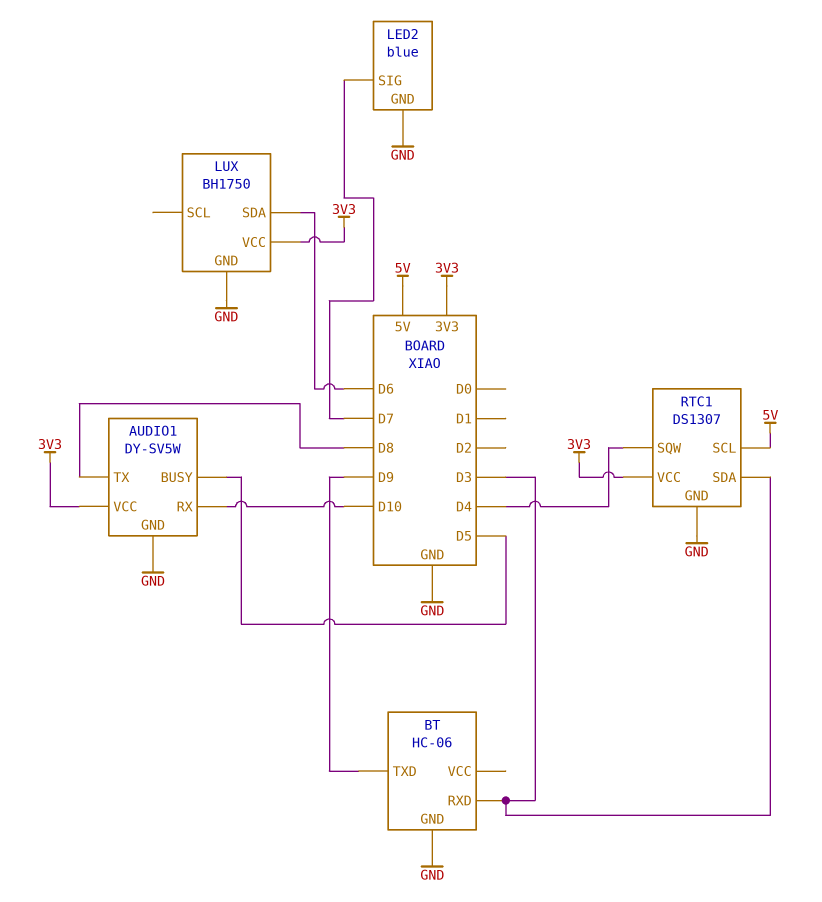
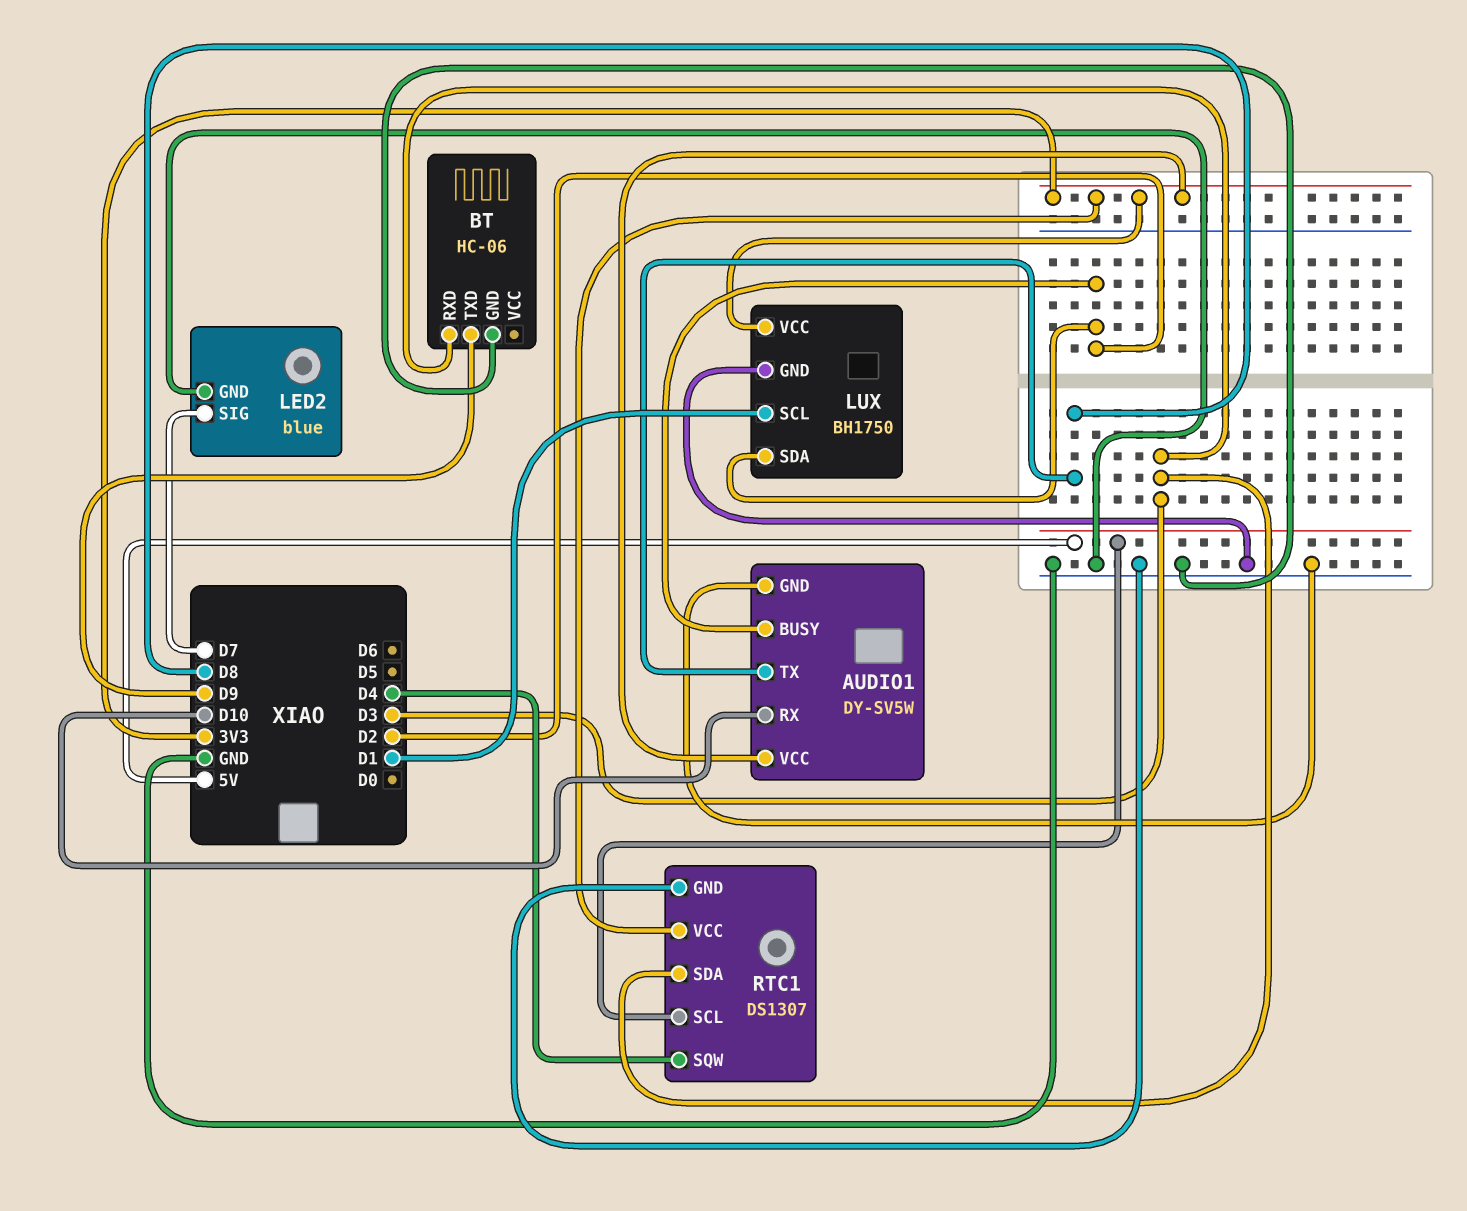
AUDIO1 pin BUSY: D5 -> D2
LUX pin SCL: none -> D1
LUX pin SDA: D6 -> D2

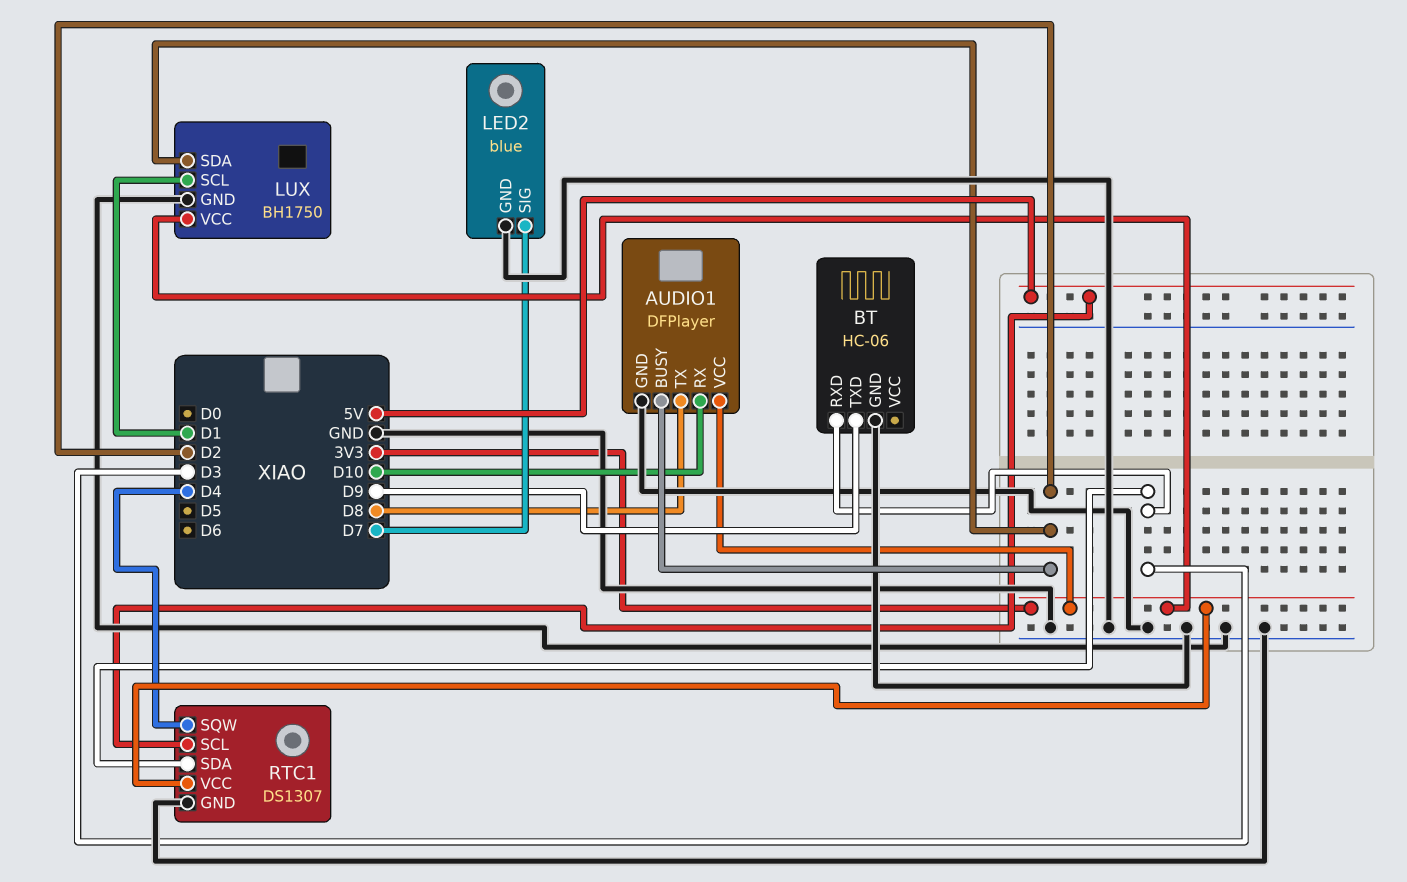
AUDIO1: DY-SV5W -> DFPlayer

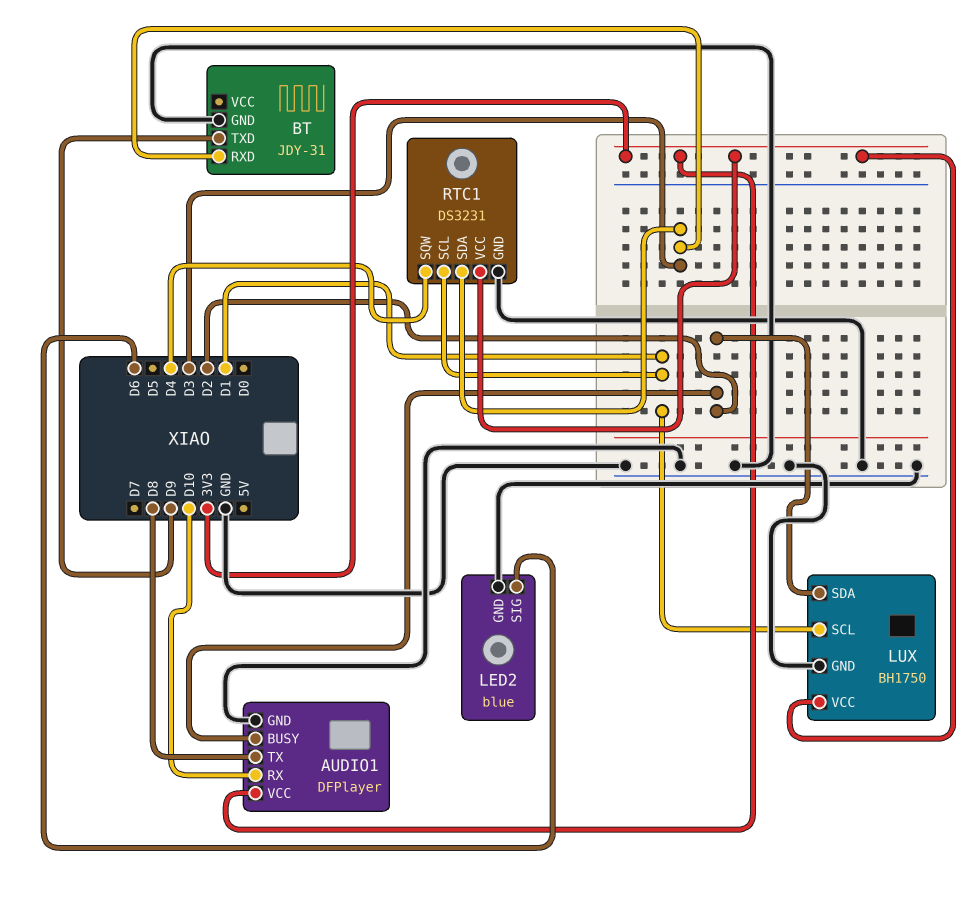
BT: HC-06 -> JDY-31
LED2 pin SIG: D7 -> D6
RTC1: DS1307 -> DS3231
RTC1 pin SCL: 5V -> D1

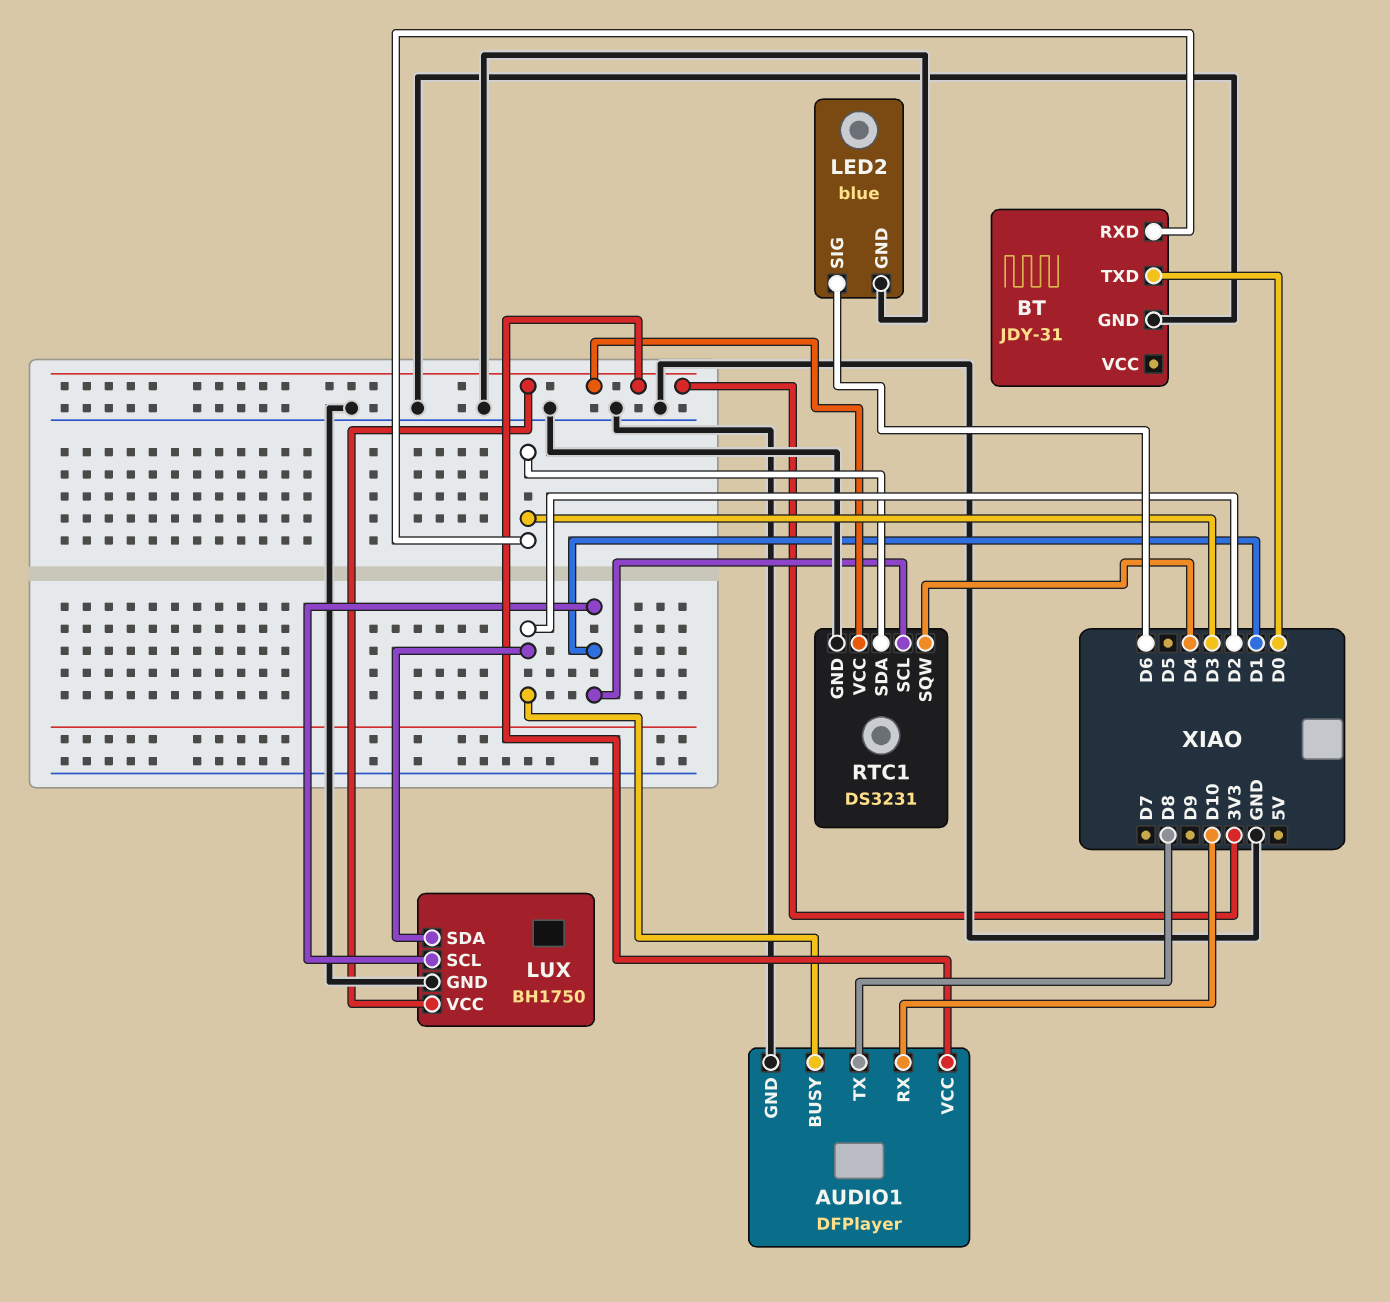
BT pin TXD: D9 -> D0

